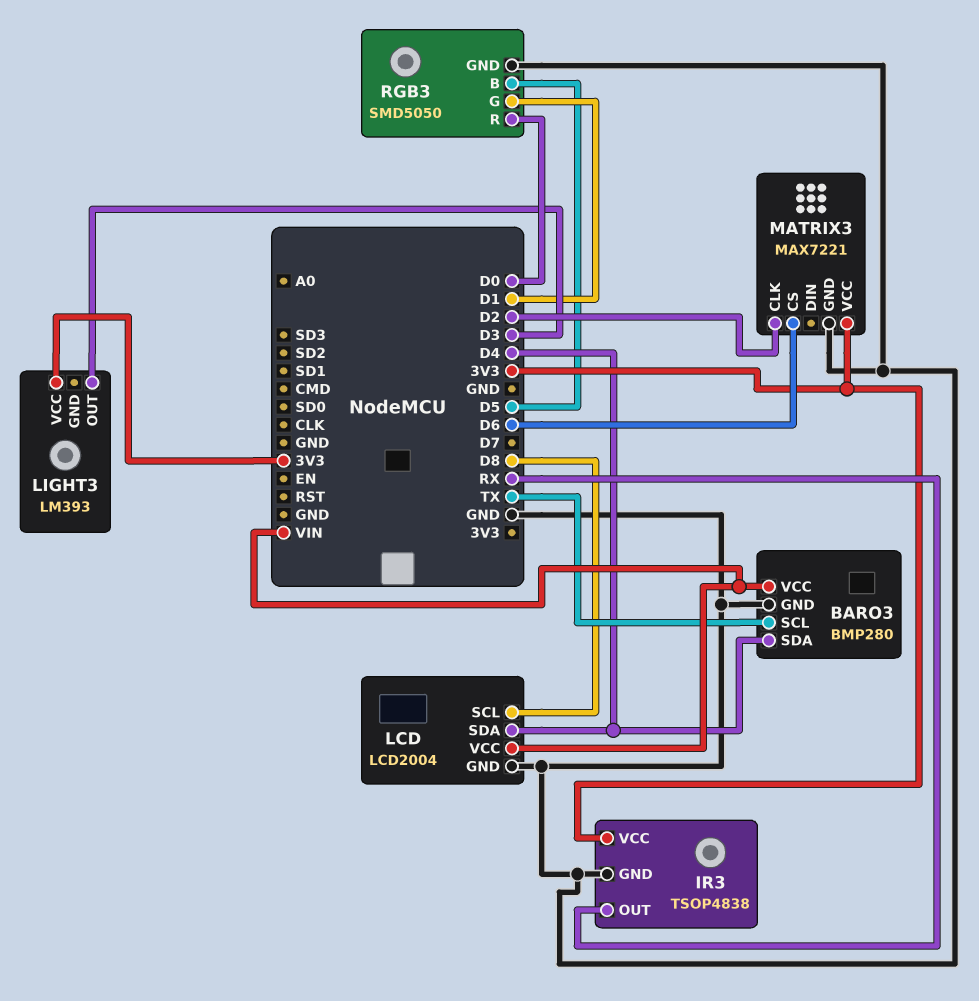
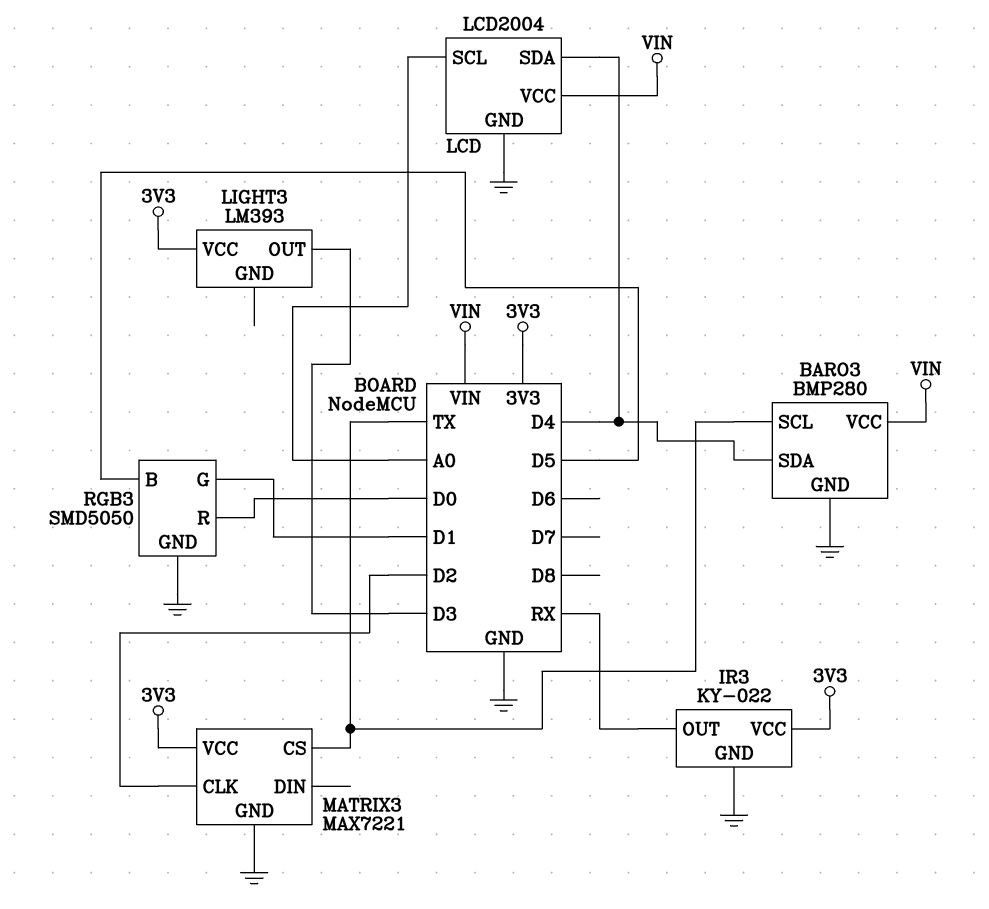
IR3: TSOP4838 -> KY-022
LCD pin SCL: D8 -> A0
MATRIX3 pin CS: D6 -> TX

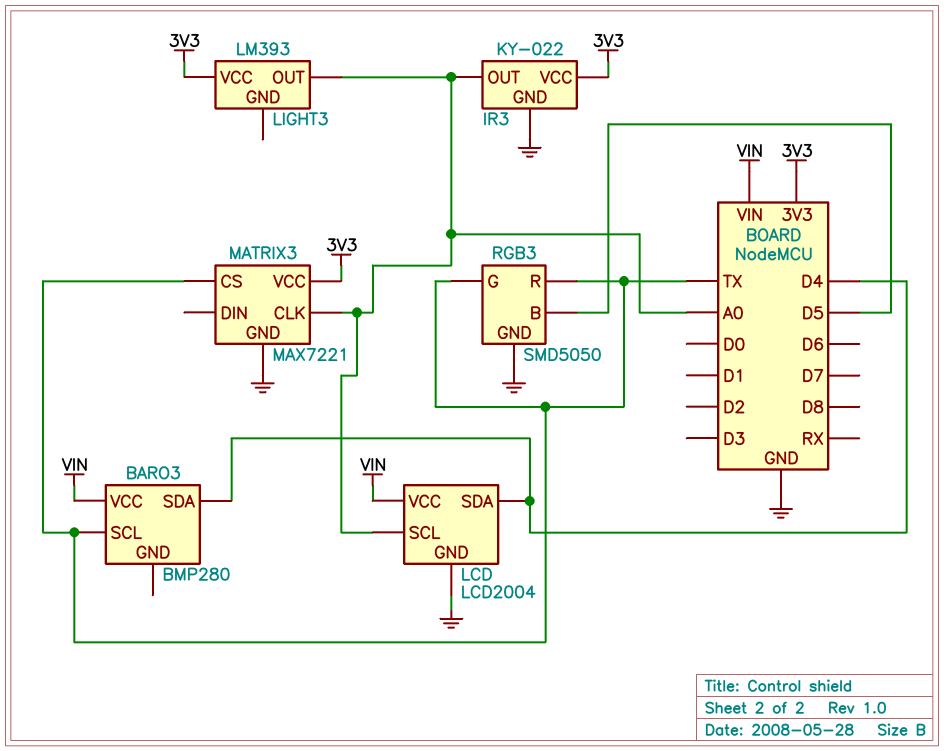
BARO3 pin GND: GND -> none
IR3 pin OUT: RX -> A0
LIGHT3 pin OUT: D3 -> A0
MATRIX3 pin CLK: D2 -> A0
RGB3 pin G: D1 -> TX
RGB3 pin R: D0 -> TX

